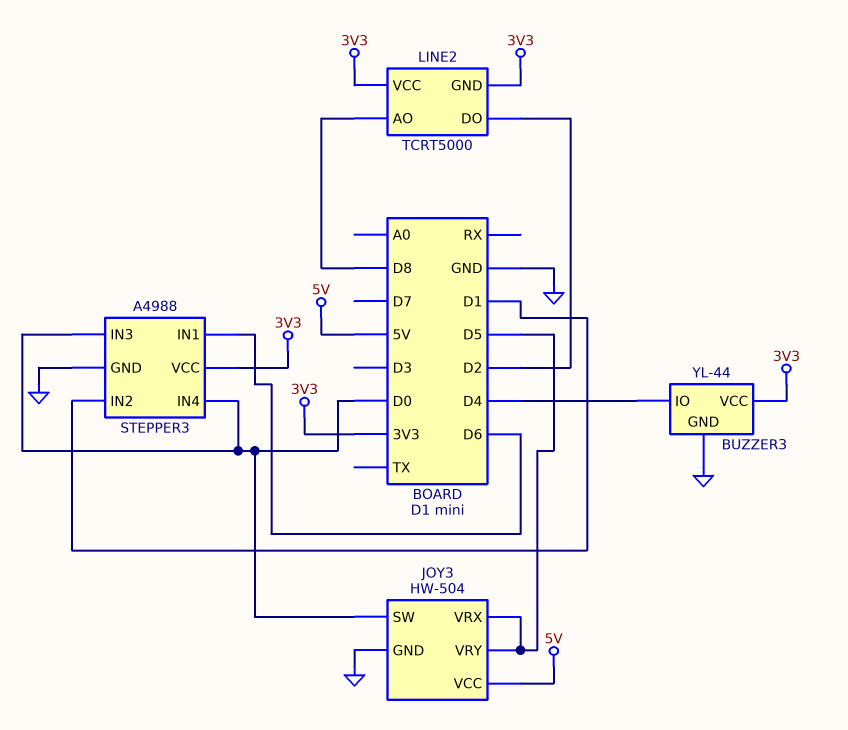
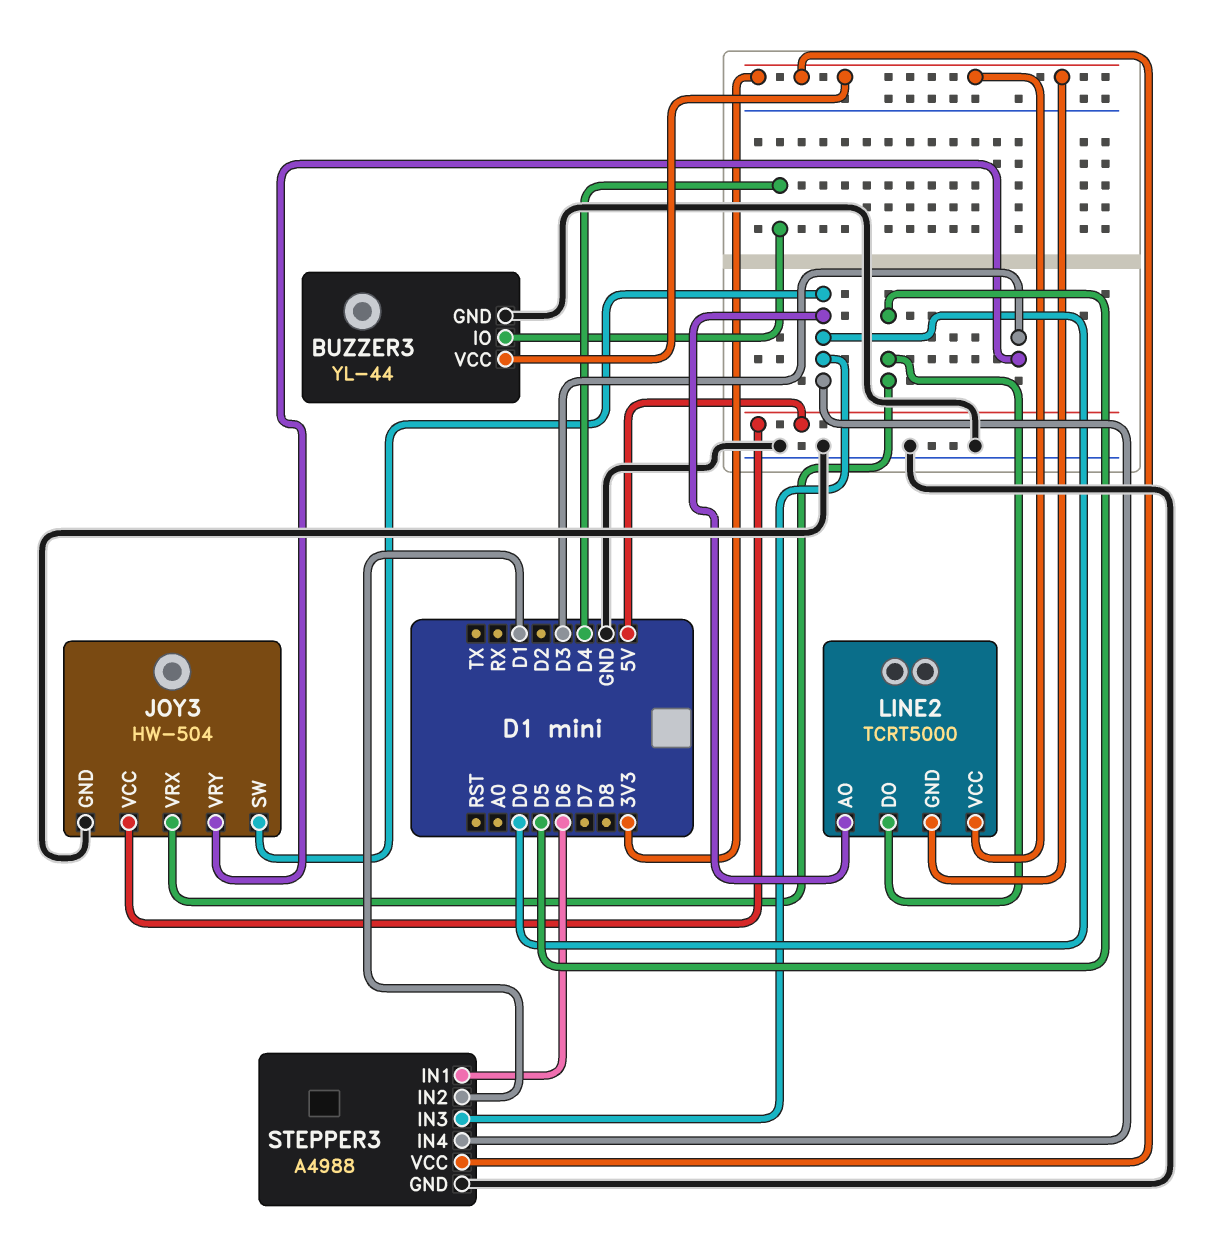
JOY3 pin VRY: D5 -> D3
LINE2 pin AO: D8 -> D0
LINE2 pin DO: D2 -> D5

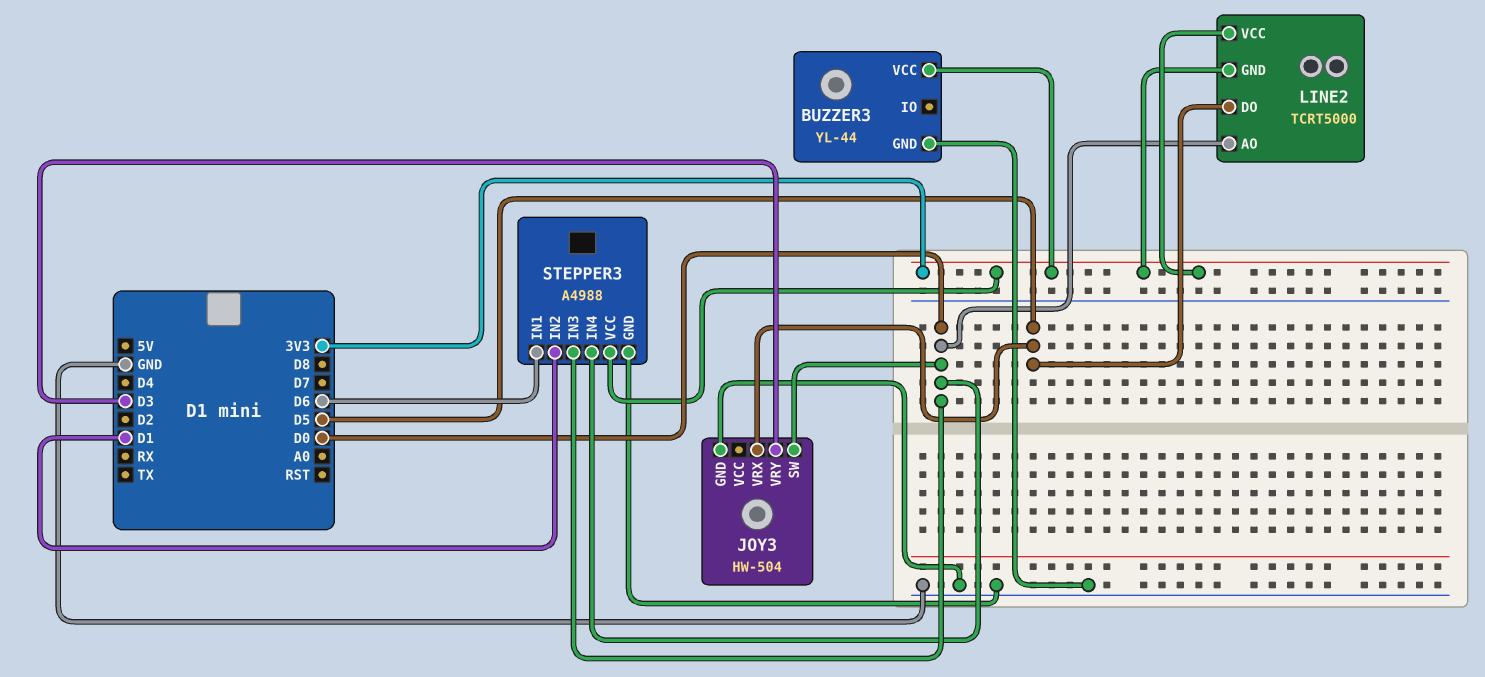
BUZZER3 pin IO: D4 -> none
JOY3 pin VCC: 5V -> none

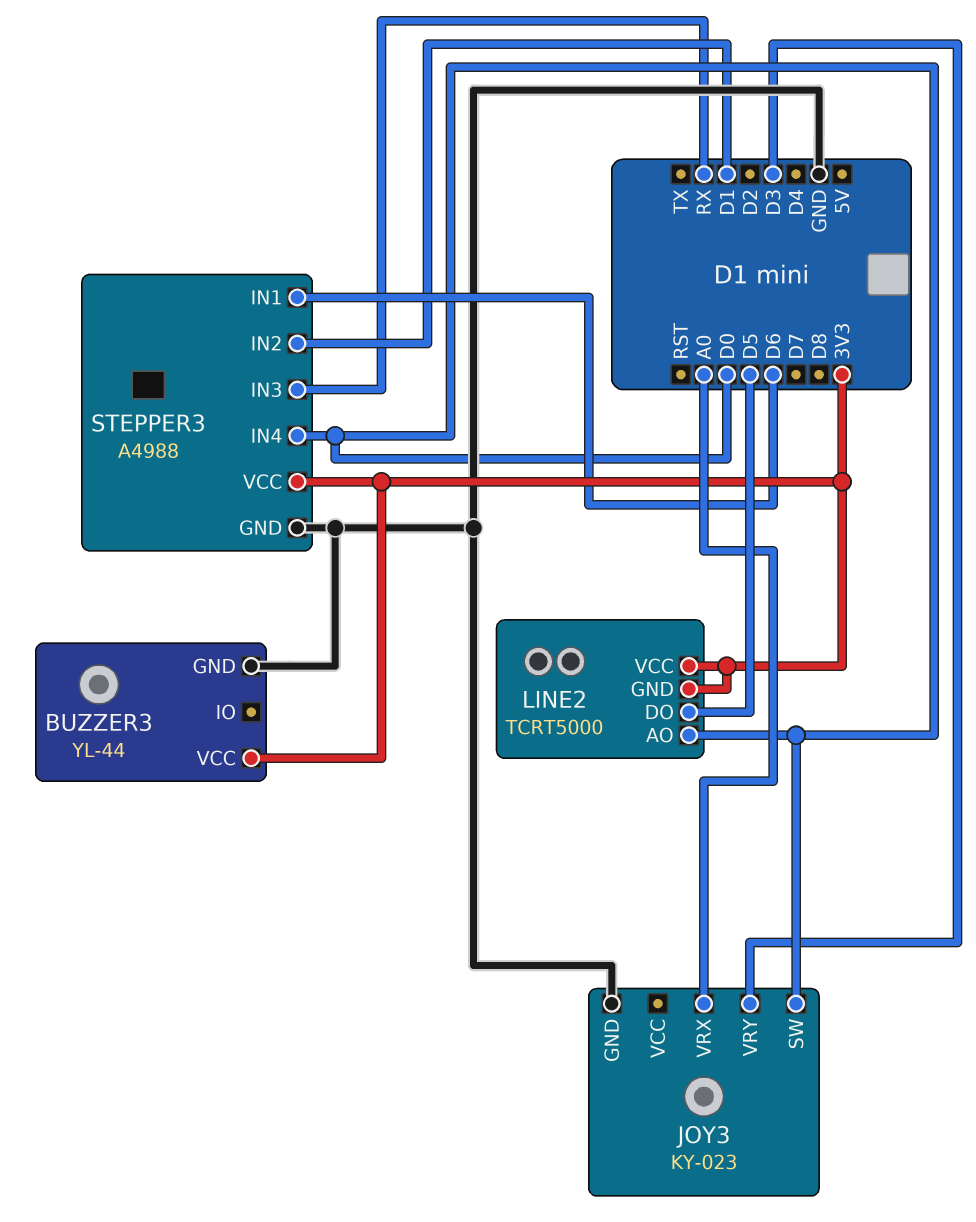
JOY3: HW-504 -> KY-023
JOY3 pin VRX: D5 -> A0
STEPPER3 pin IN3: D0 -> RX

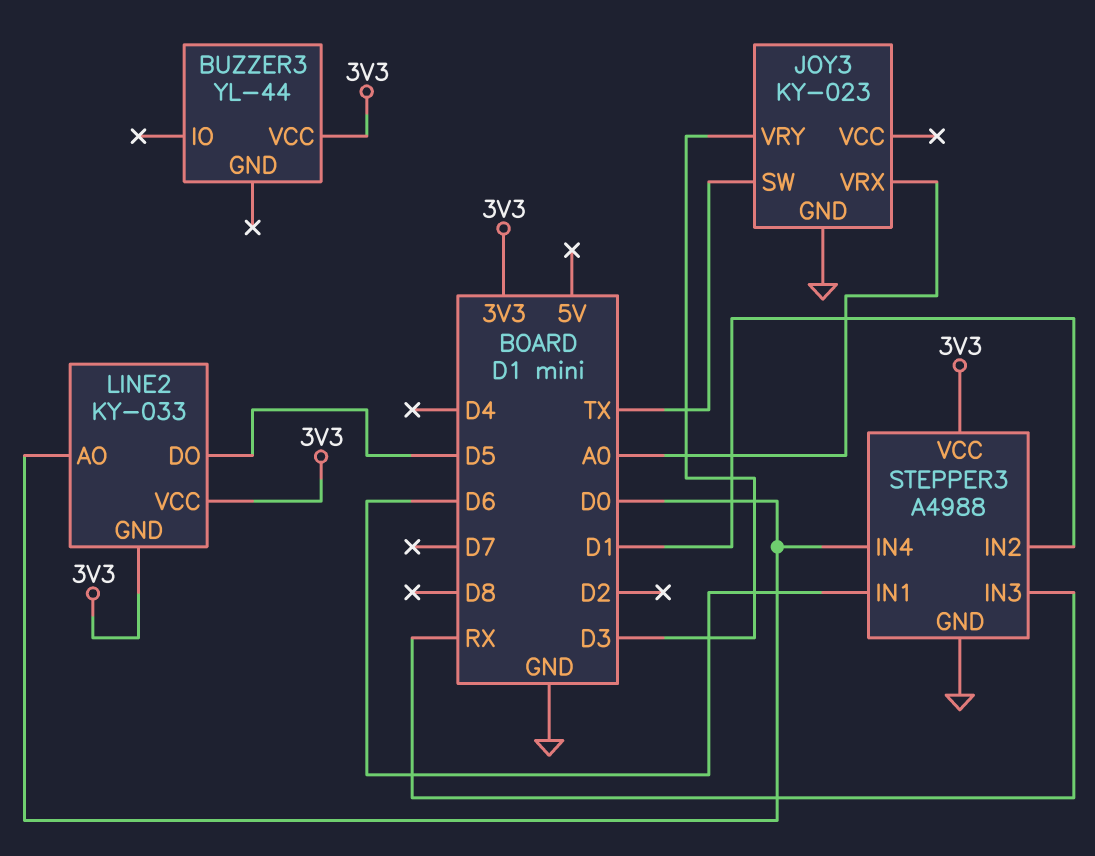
BUZZER3 pin GND: GND -> none
JOY3 pin SW: D0 -> TX
LINE2: TCRT5000 -> KY-033

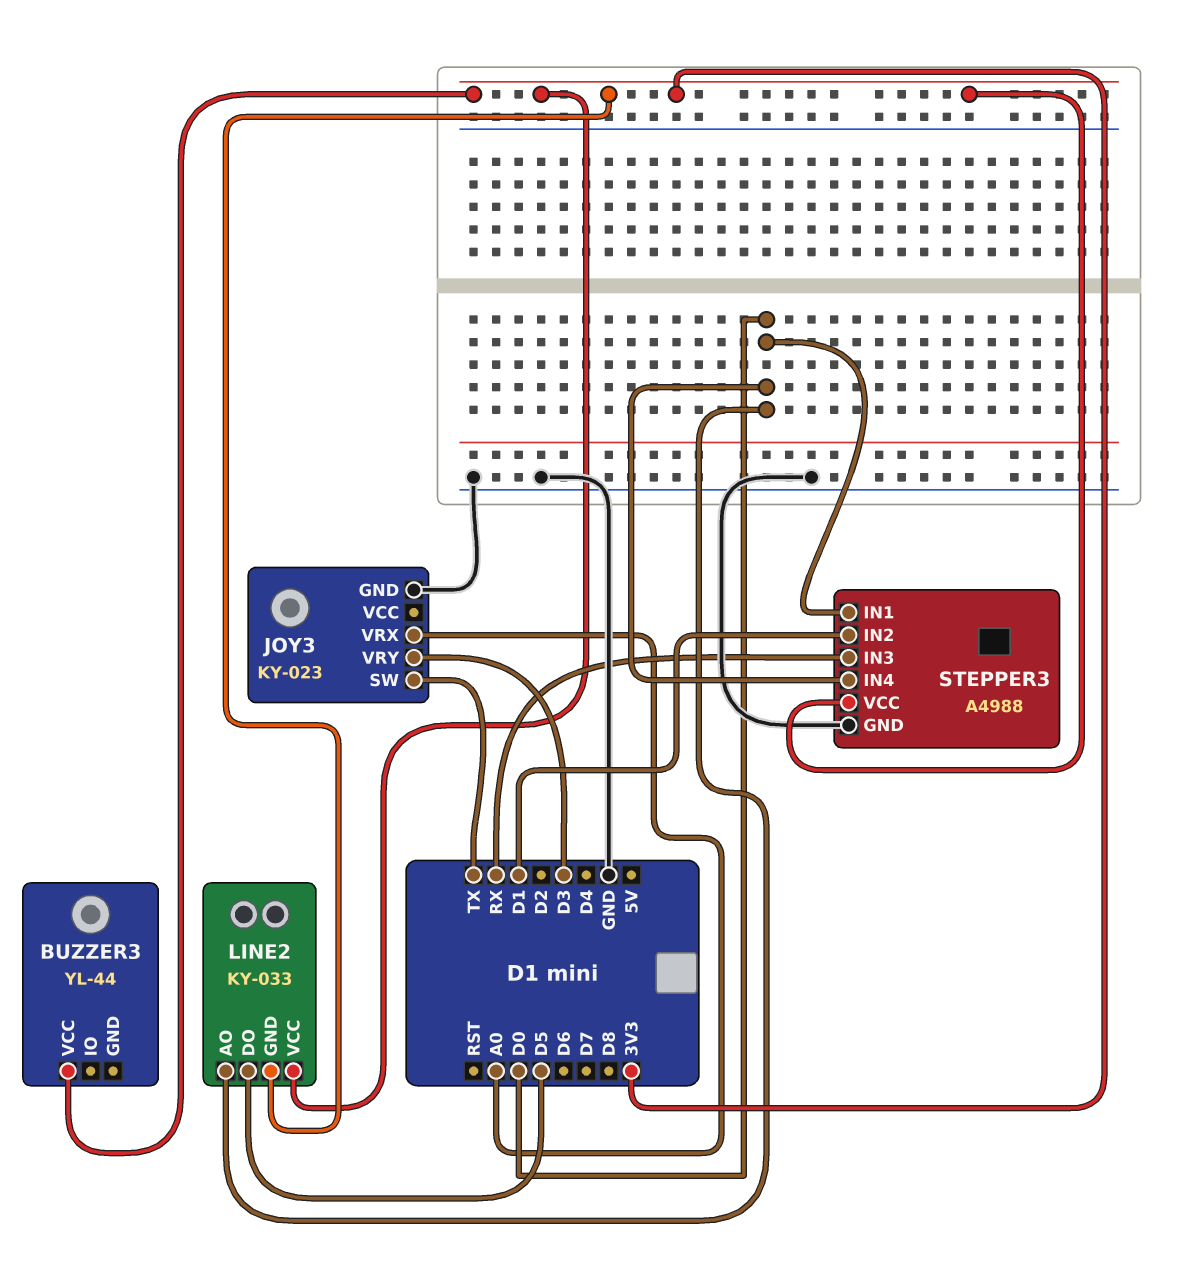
STEPPER3 pin IN1: D6 -> D0

